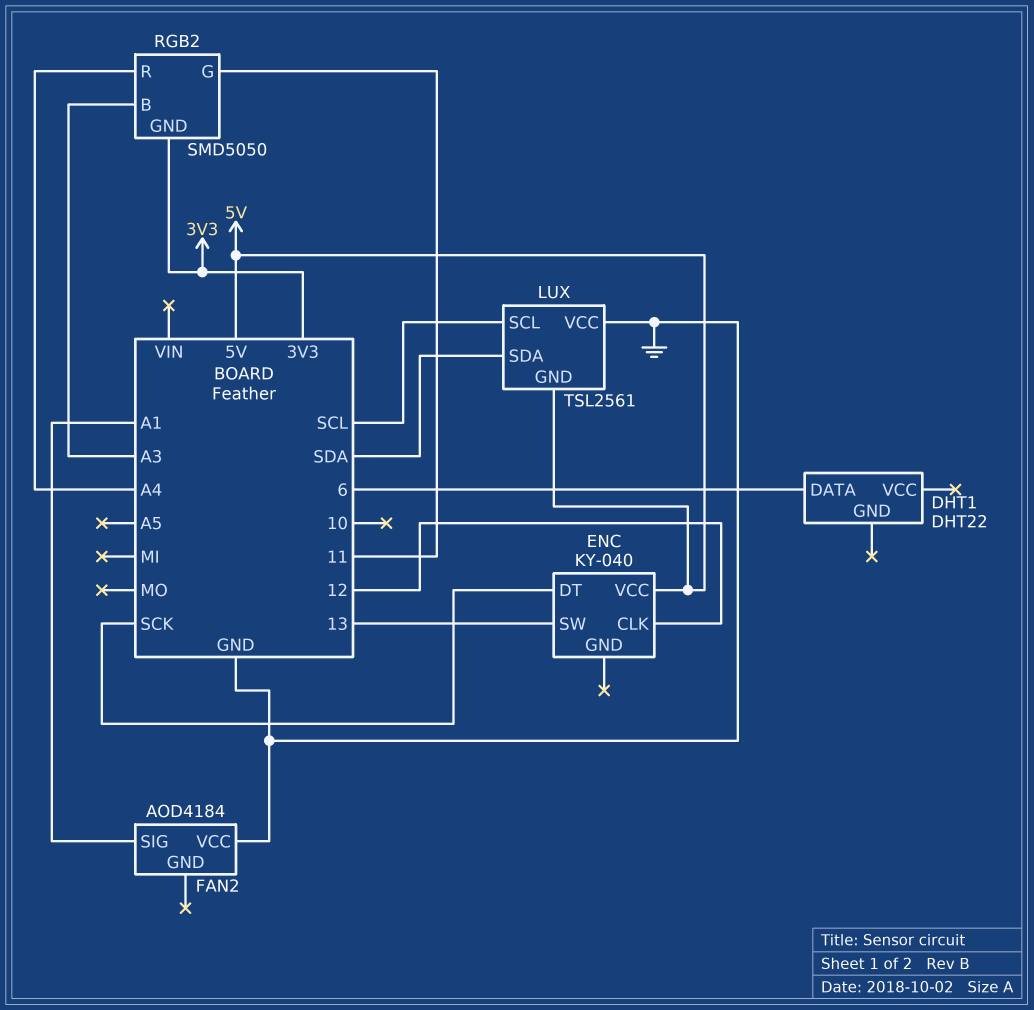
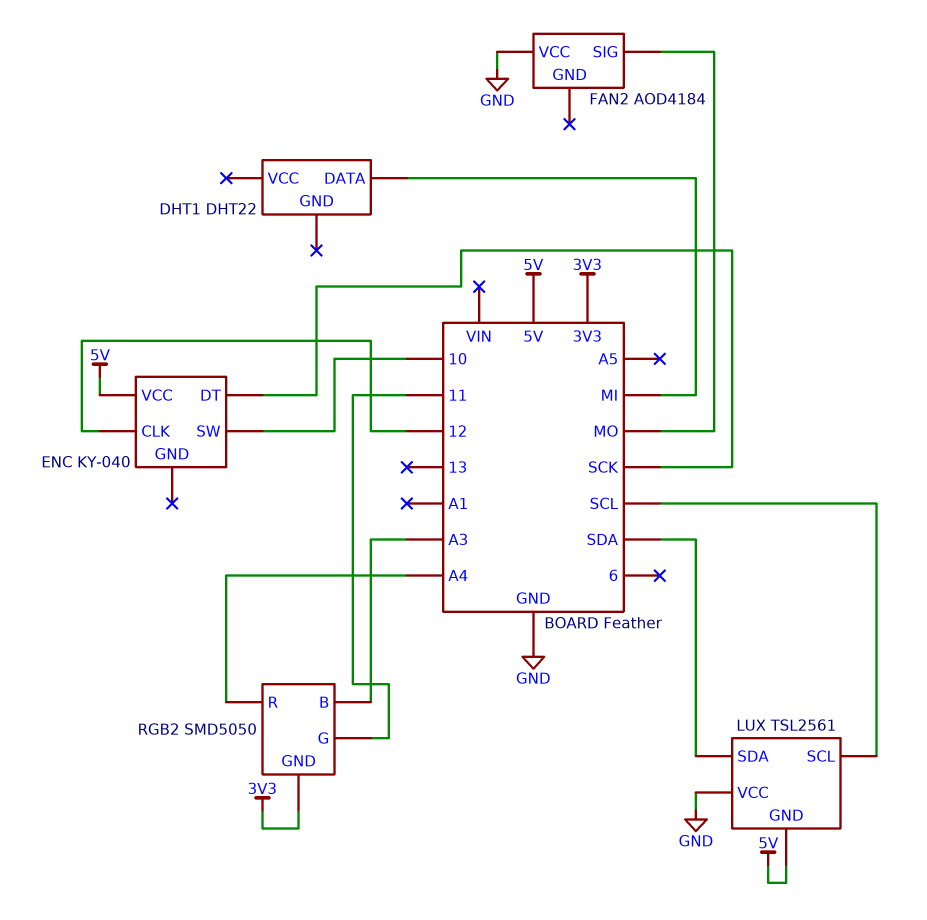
DHT1 pin DATA: 6 -> MI
ENC pin SW: 13 -> 10
FAN2 pin SIG: A1 -> MO

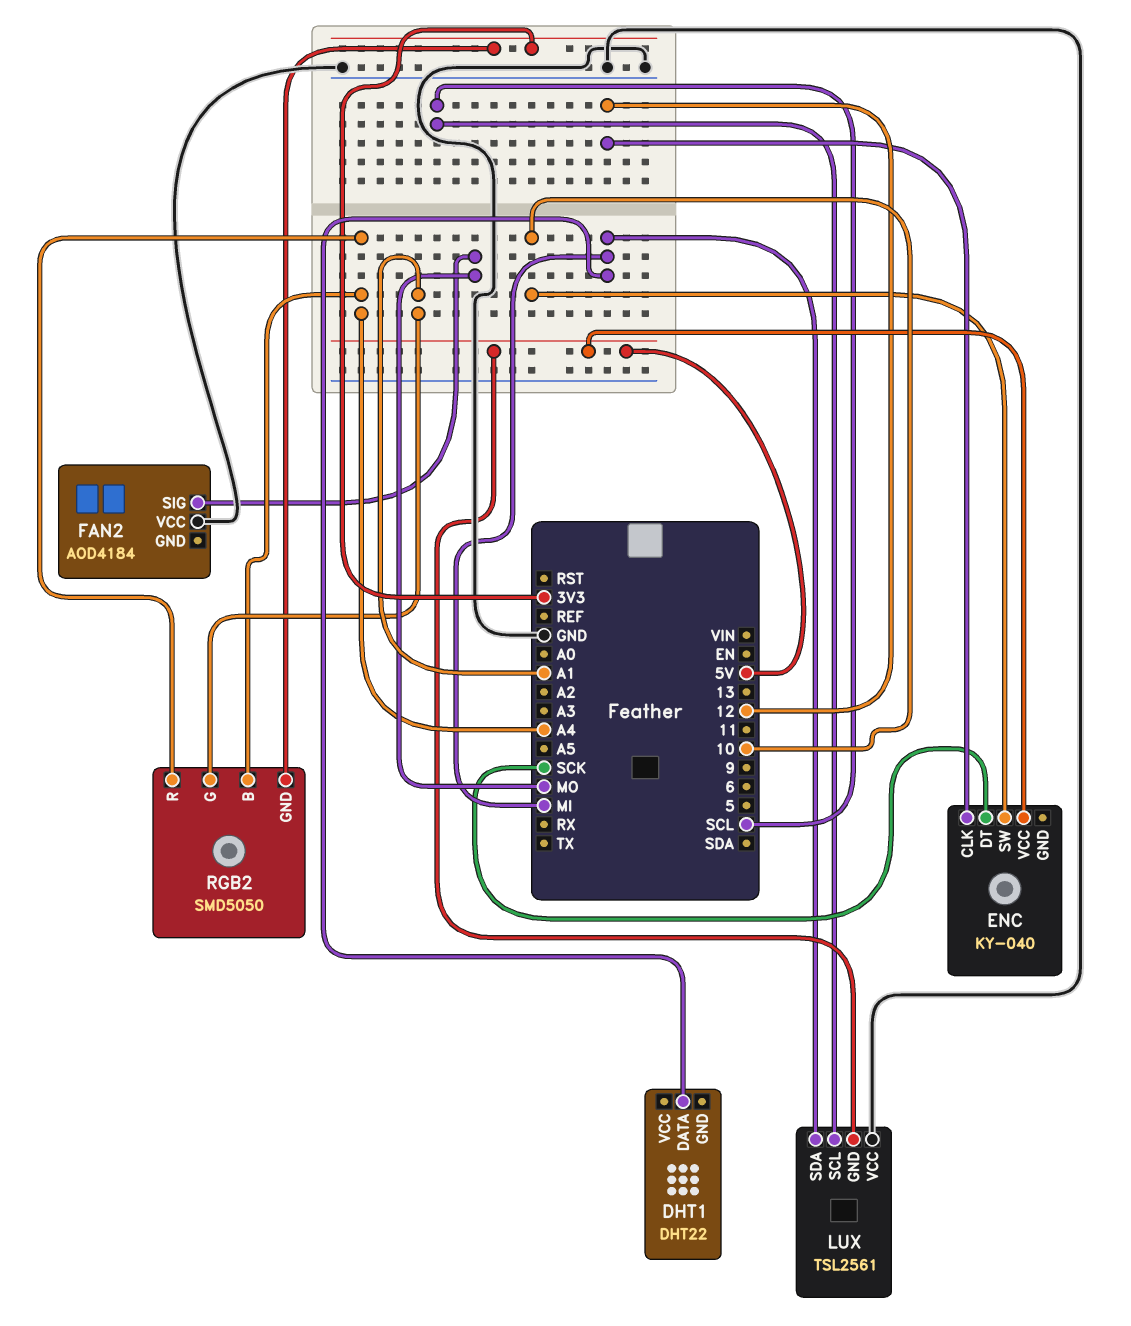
LUX pin SDA: SDA -> MI
RGB2 pin B: A3 -> A4
RGB2 pin G: 11 -> A1

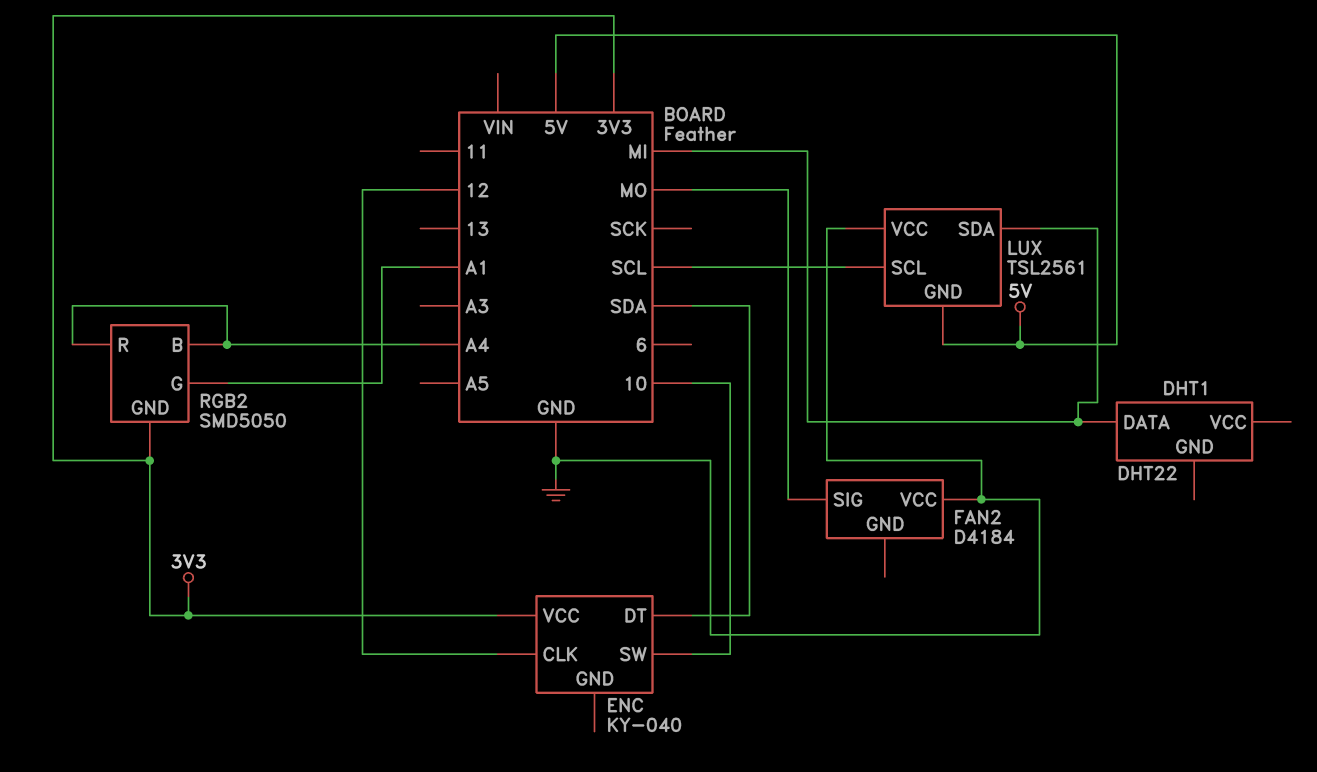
ENC pin DT: SCK -> SDA
ENC pin VCC: 5V -> 3V3
FAN2: AOD4184 -> D4184

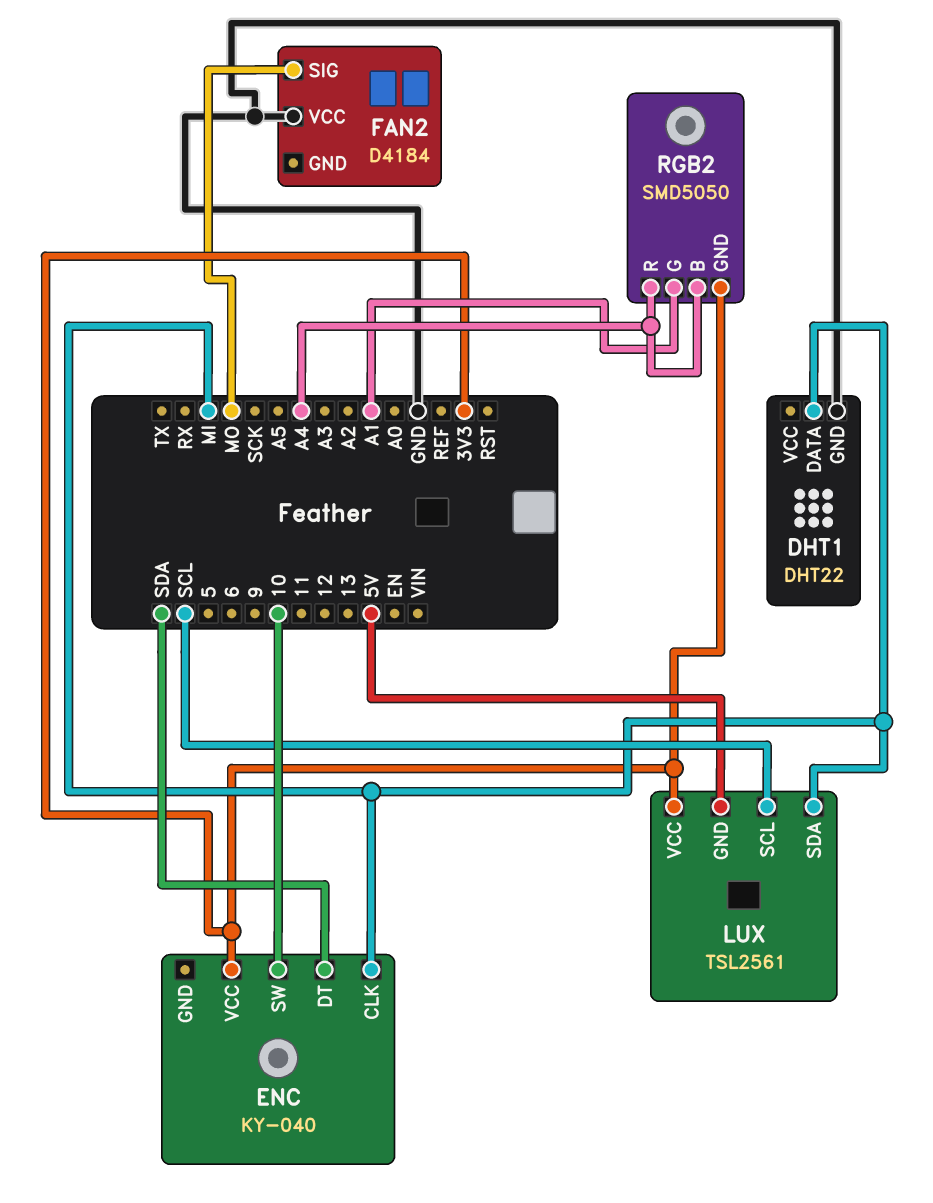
DHT1 pin GND: none -> GND
ENC pin CLK: 12 -> MI
LUX pin VCC: GND -> 3V3

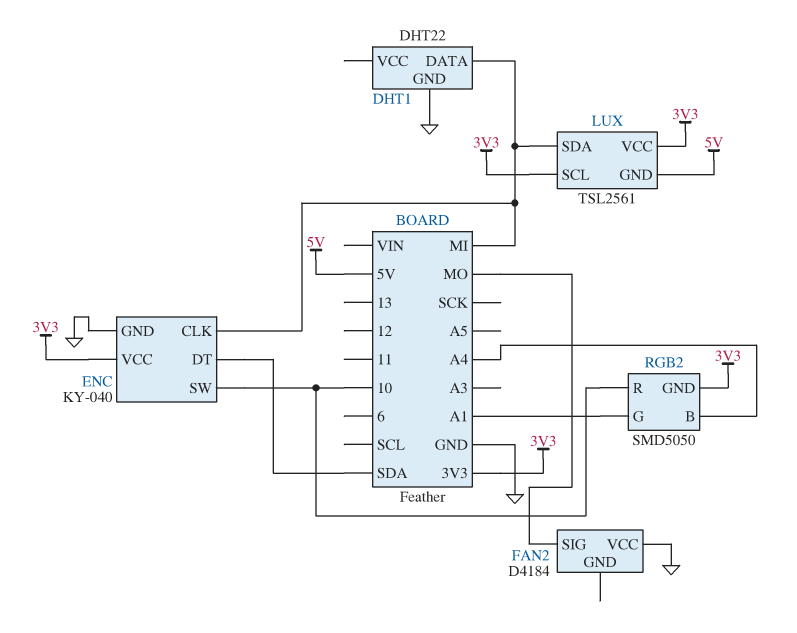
ENC pin GND: none -> GND
LUX pin SCL: SCL -> 3V3
RGB2 pin R: A4 -> 10

